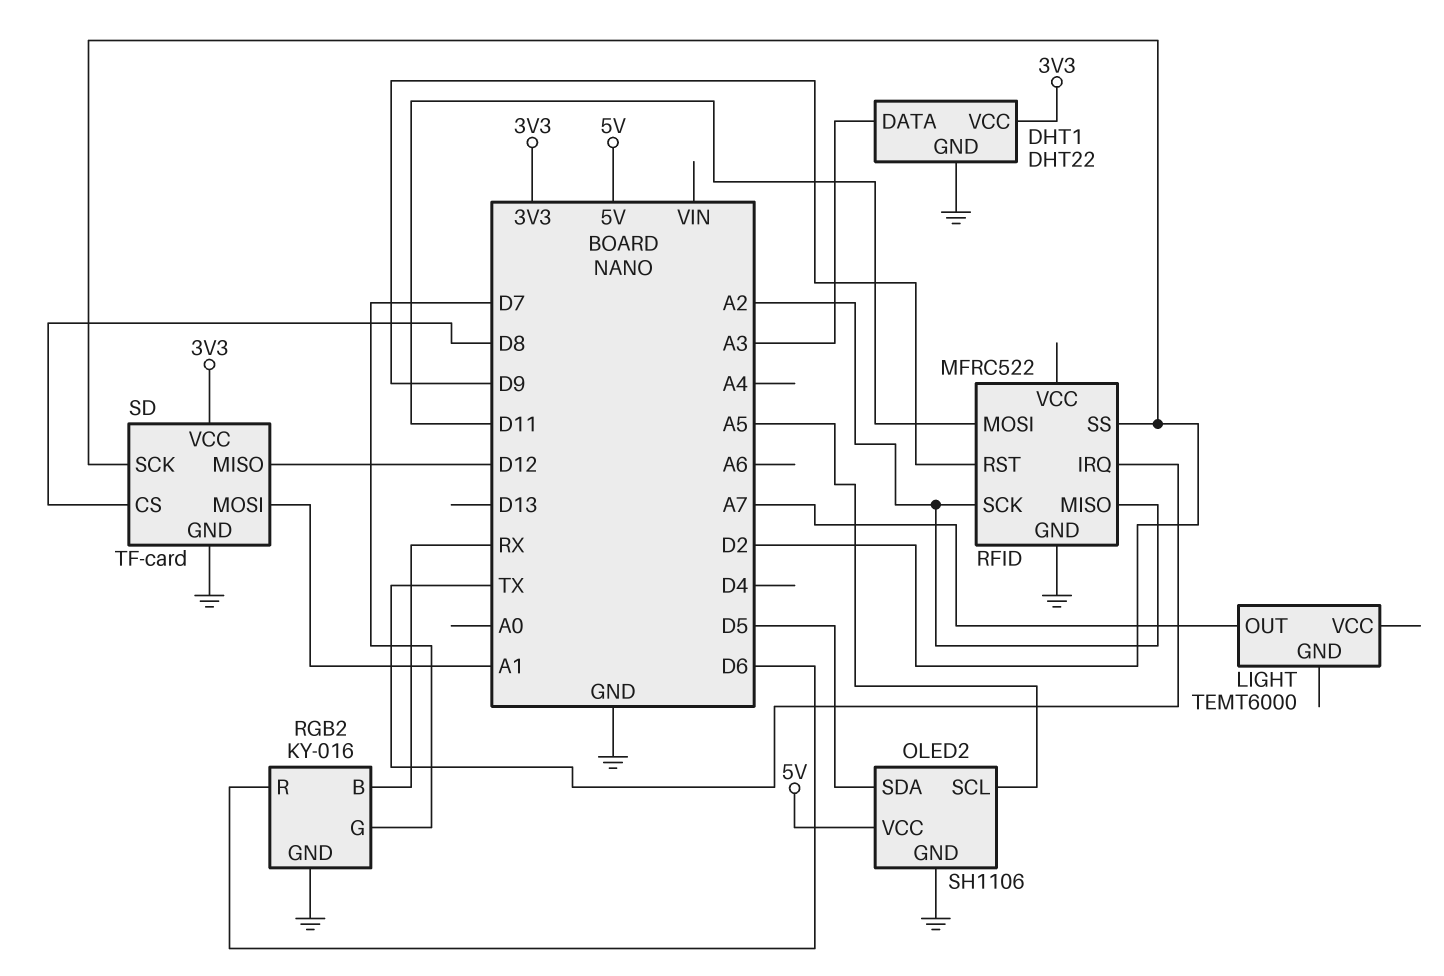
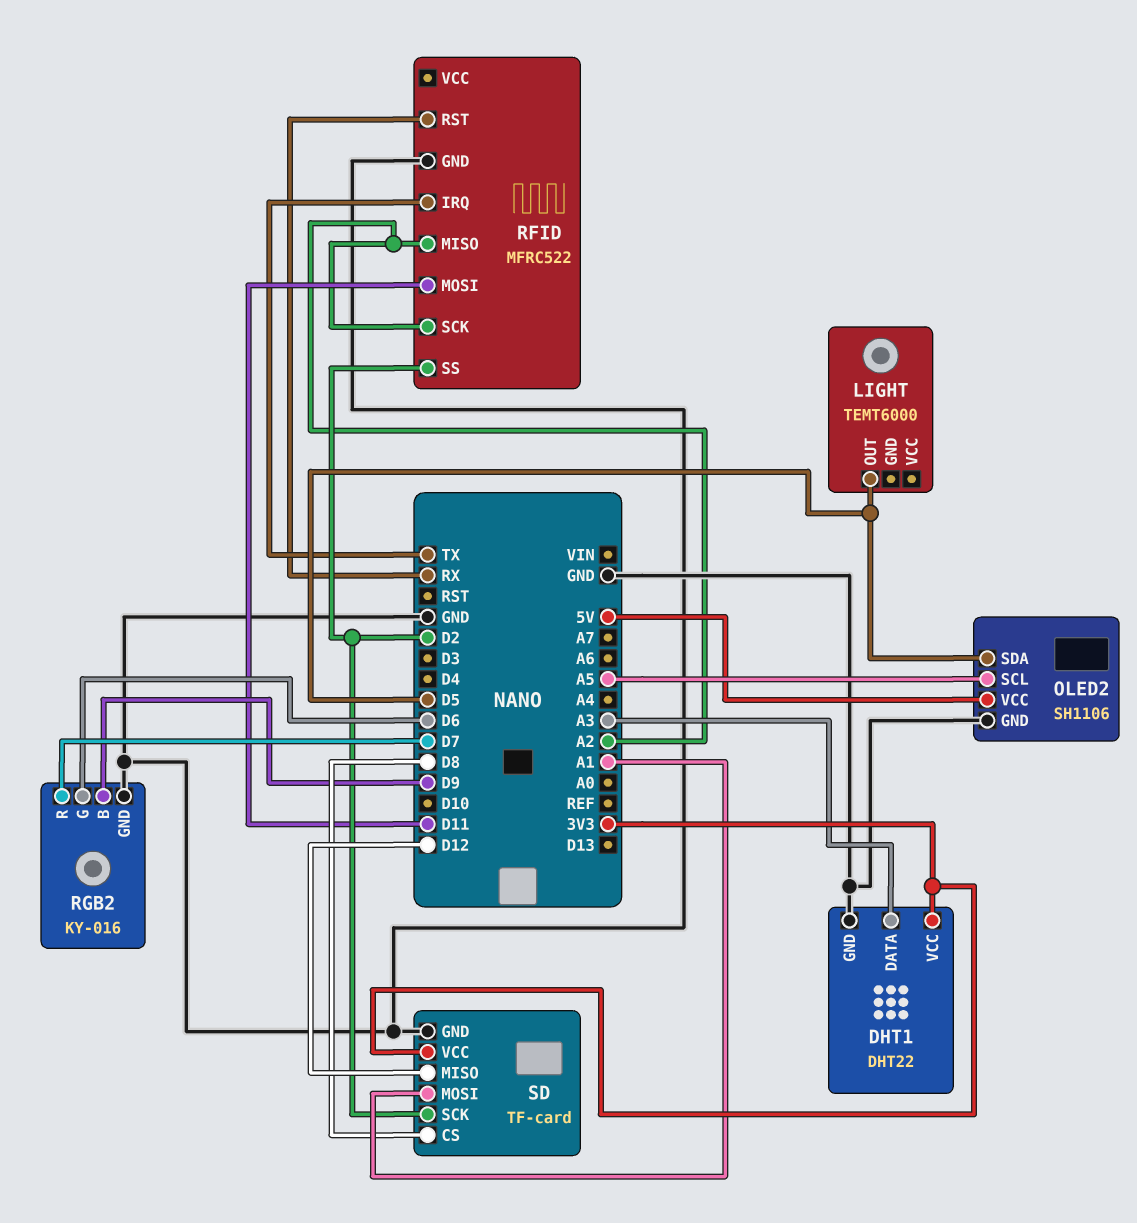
LIGHT pin OUT: A7 -> D5
RFID pin RST: D9 -> RX
RGB2 pin B: RX -> D9
RGB2 pin G: D7 -> D6
RGB2 pin R: D6 -> D7

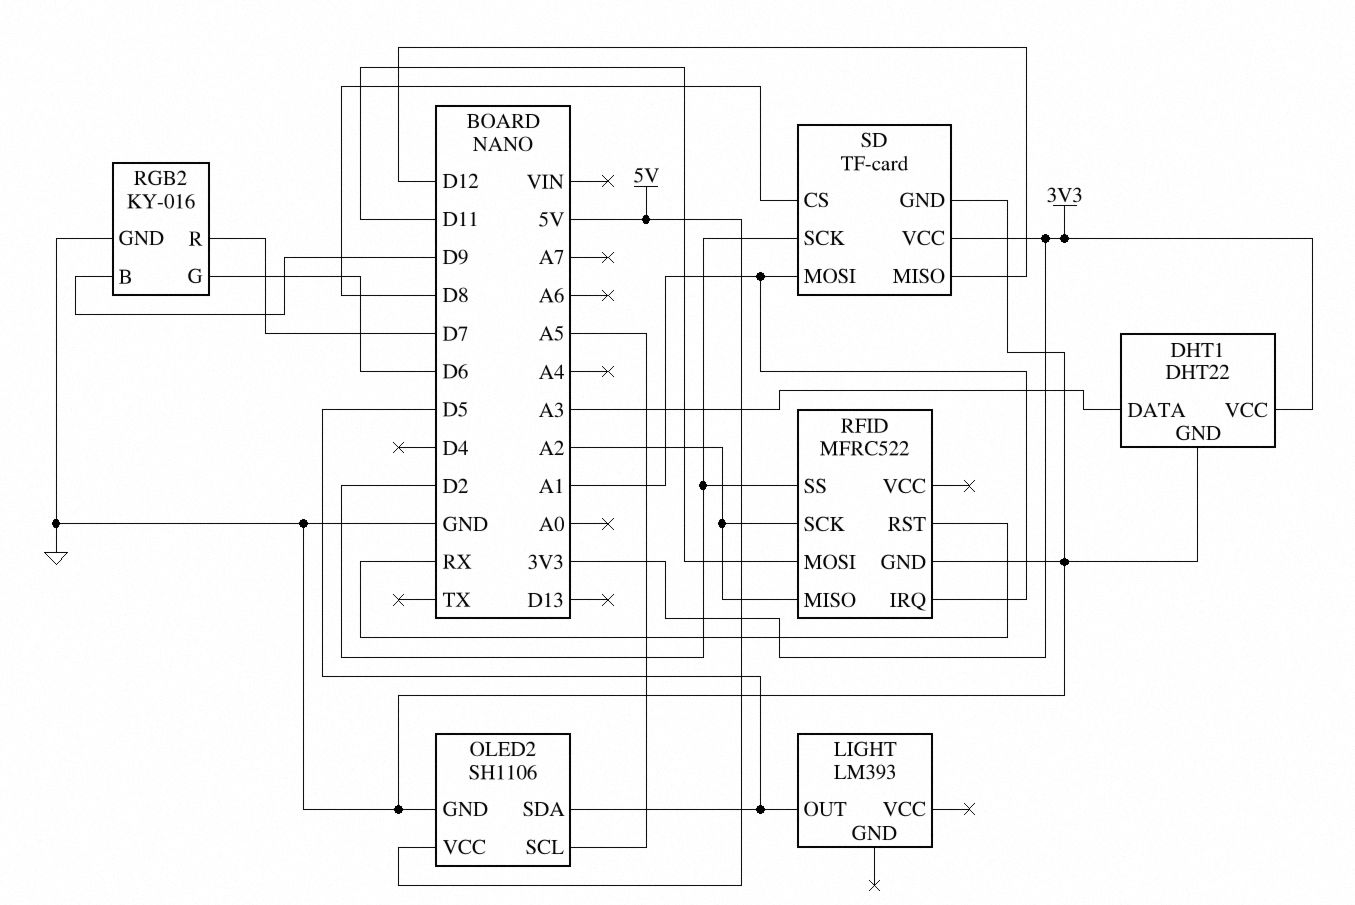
LIGHT: TEMT6000 -> LM393
RFID pin IRQ: TX -> A1

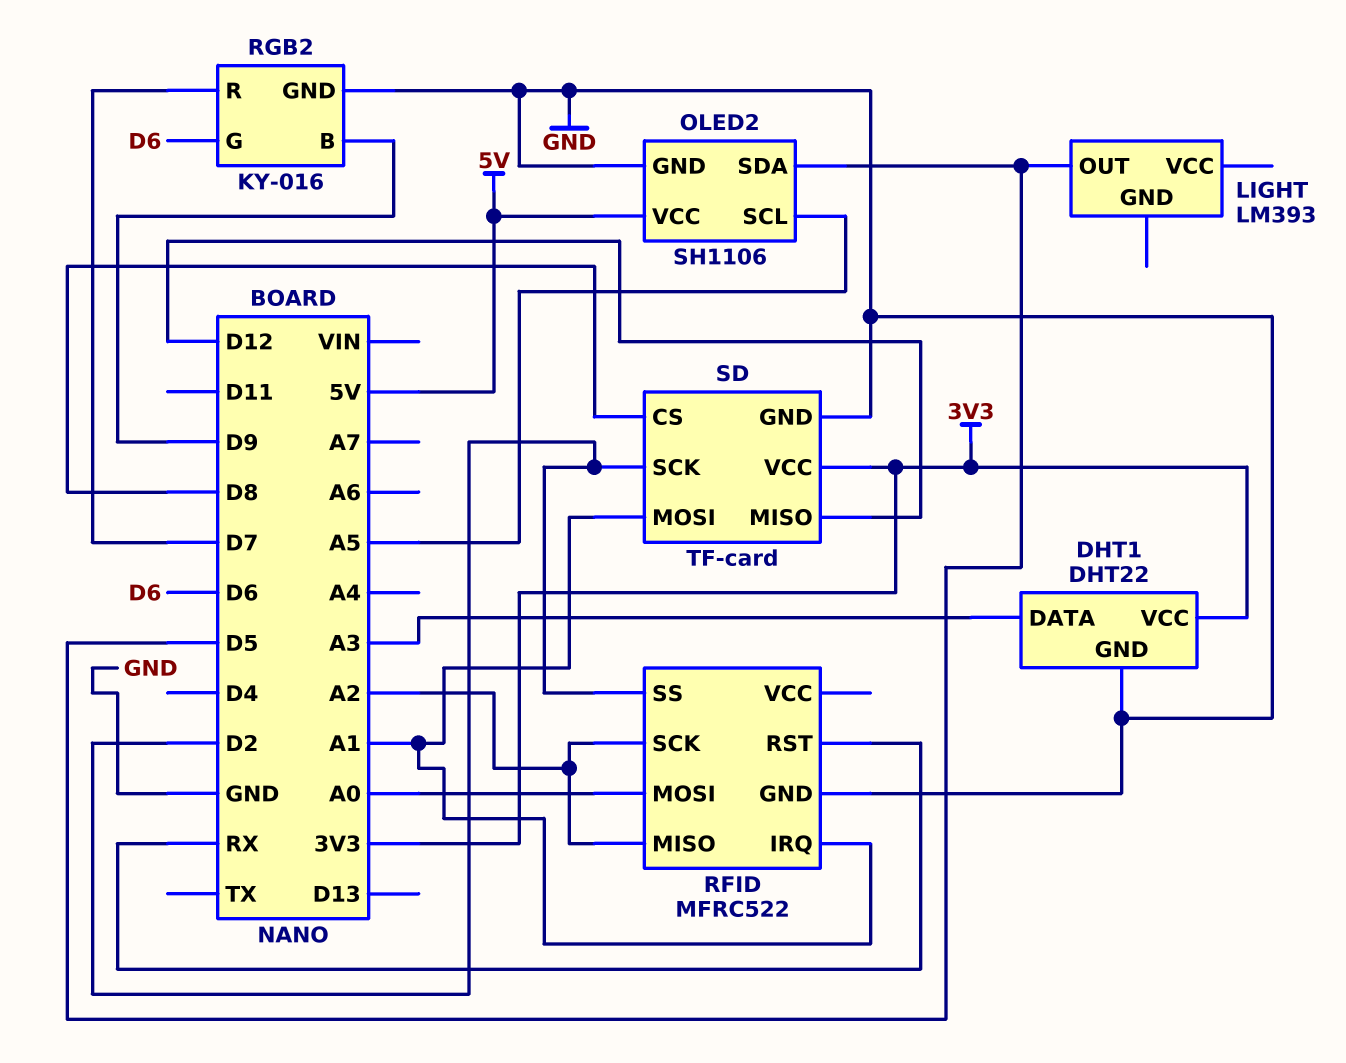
RFID pin MOSI: D11 -> A0

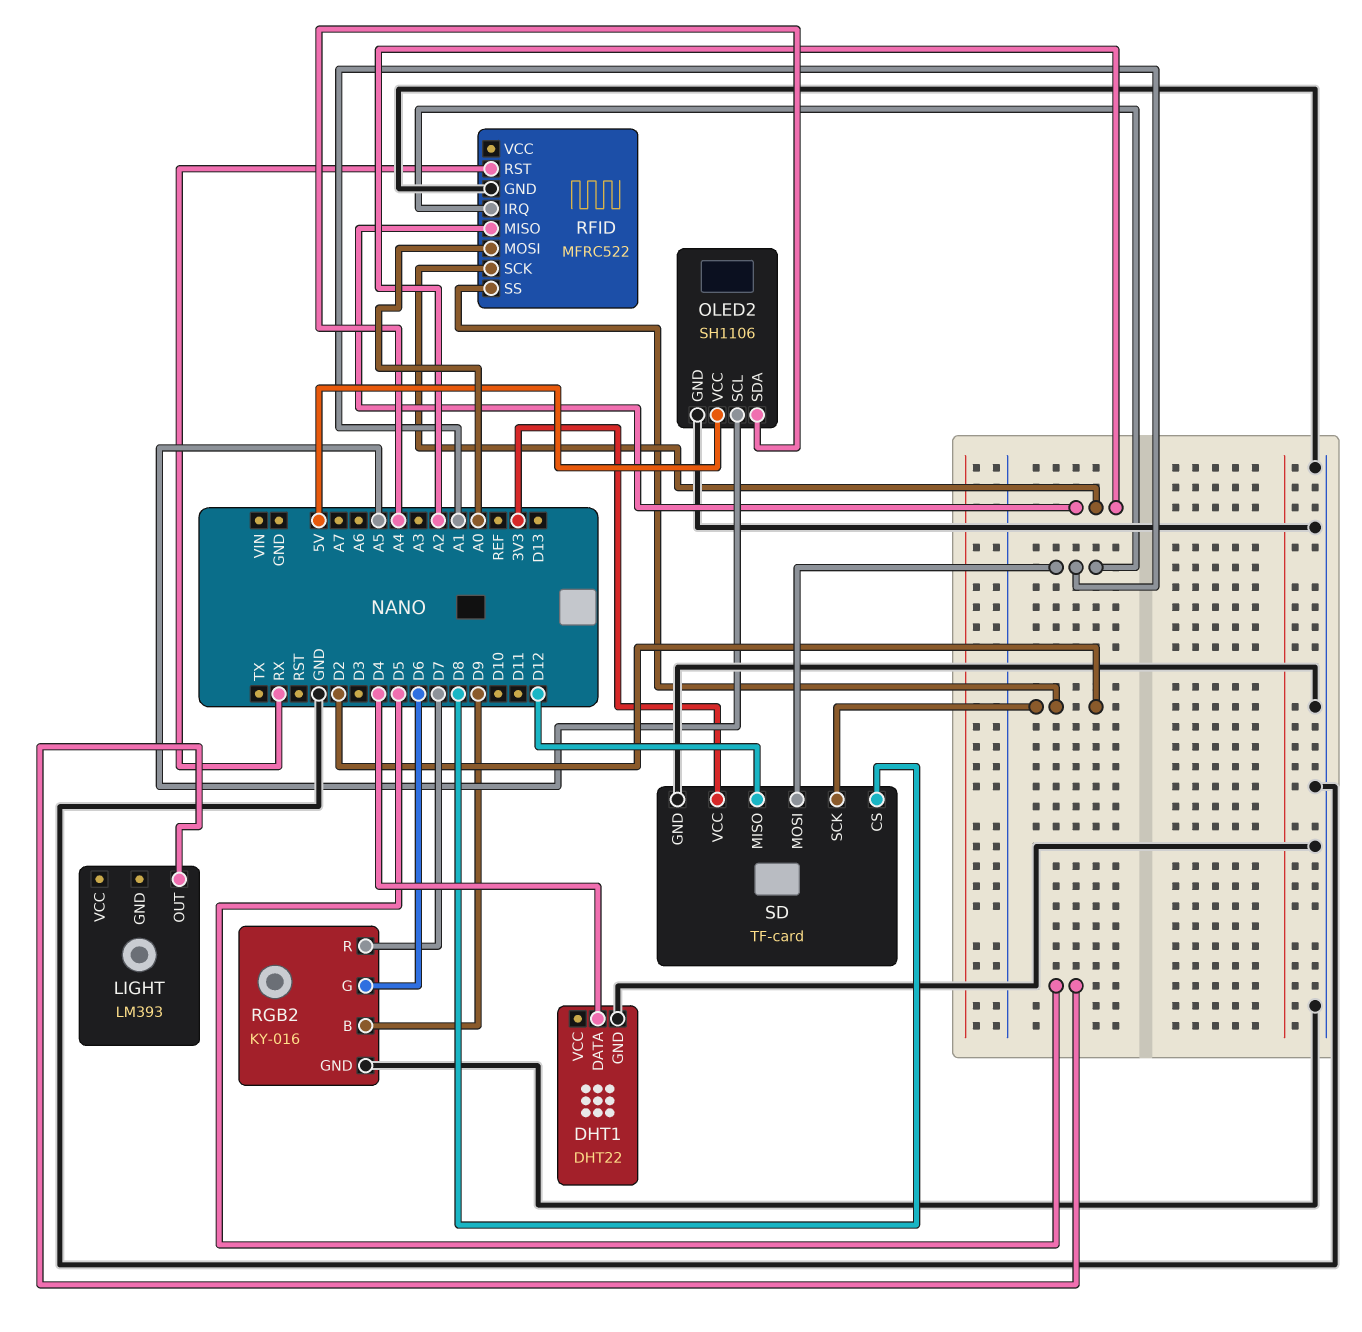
DHT1 pin DATA: A3 -> D4
DHT1 pin VCC: 3V3 -> none
OLED2 pin SDA: D5 -> A4

